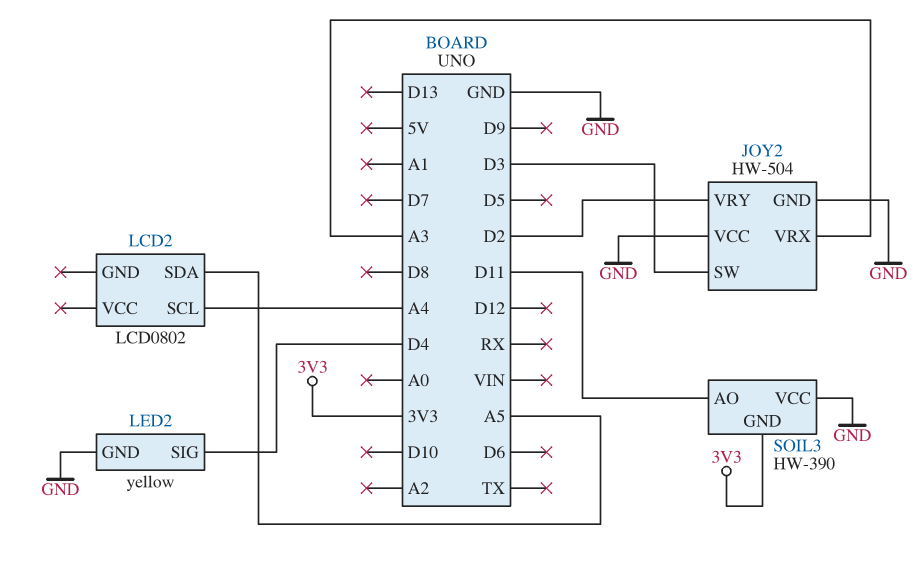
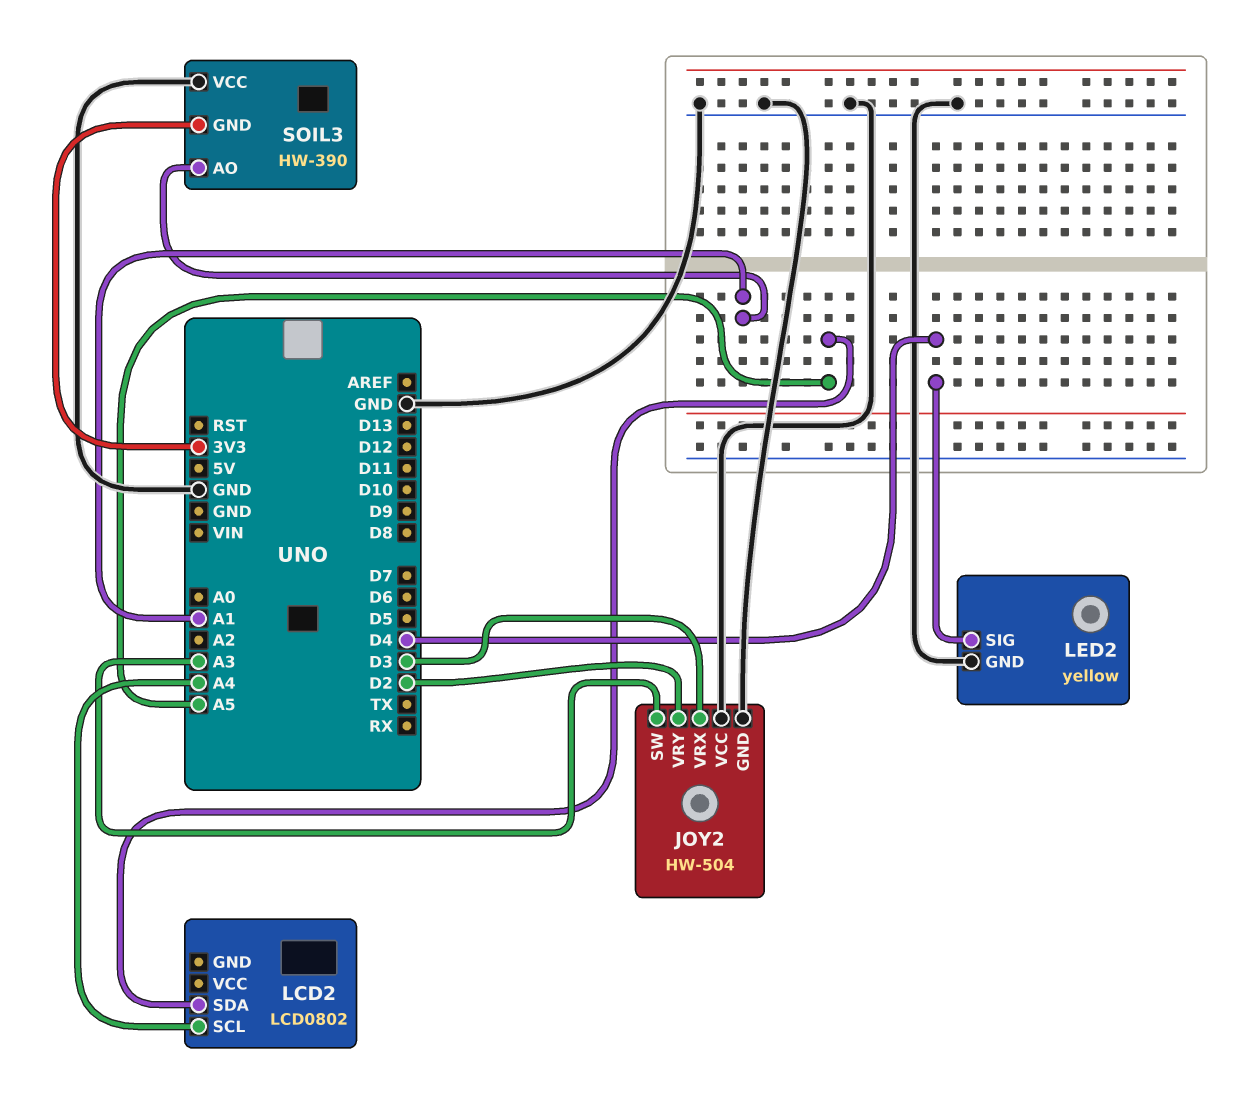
JOY2 pin SW: D3 -> A3
JOY2 pin VRX: A3 -> D3
SOIL3 pin AO: D11 -> A1

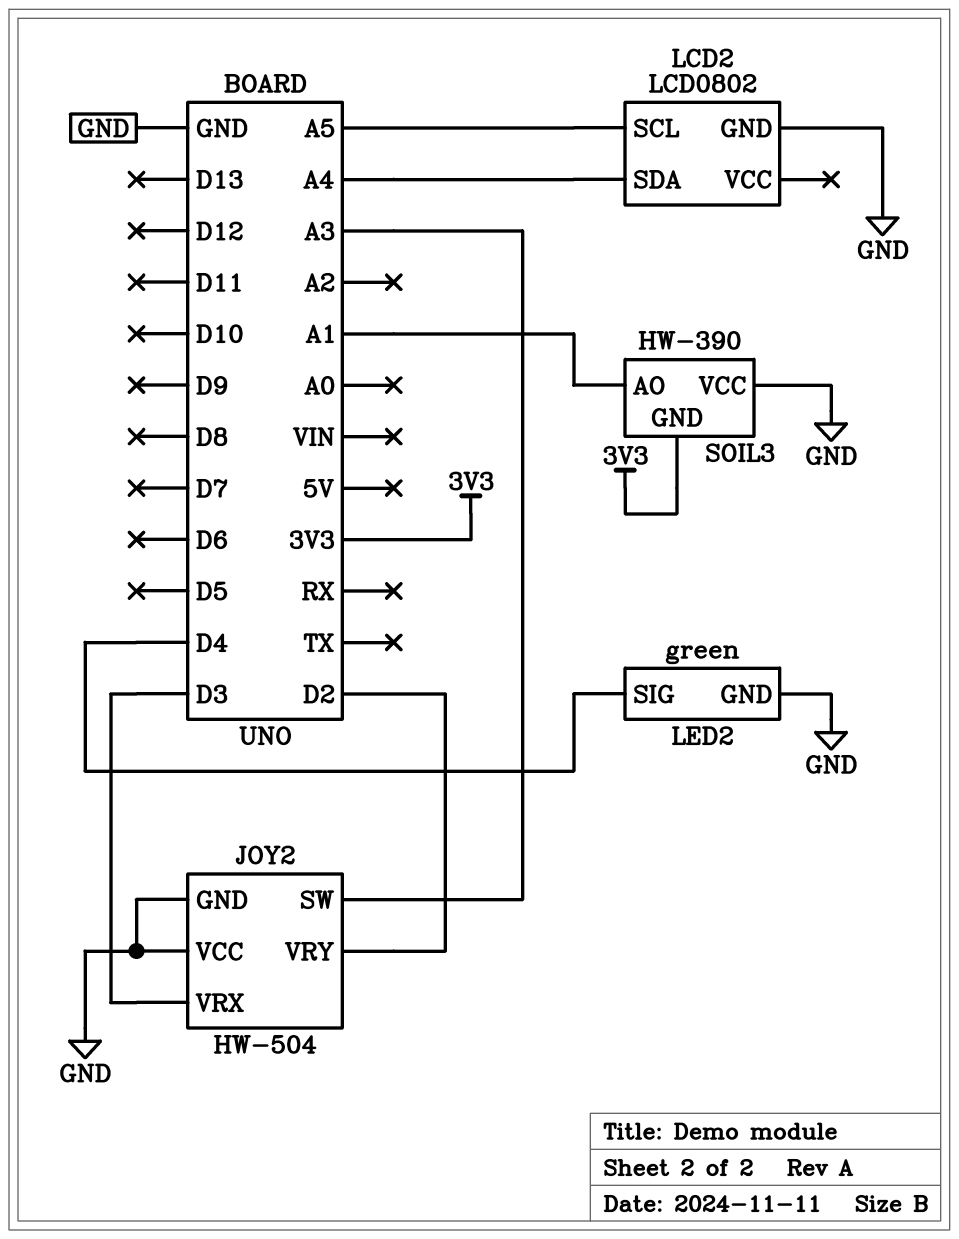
LCD2 pin GND: none -> GND
LCD2 pin SCL: A4 -> A5
LCD2 pin SDA: A5 -> A4
LED2: yellow -> green

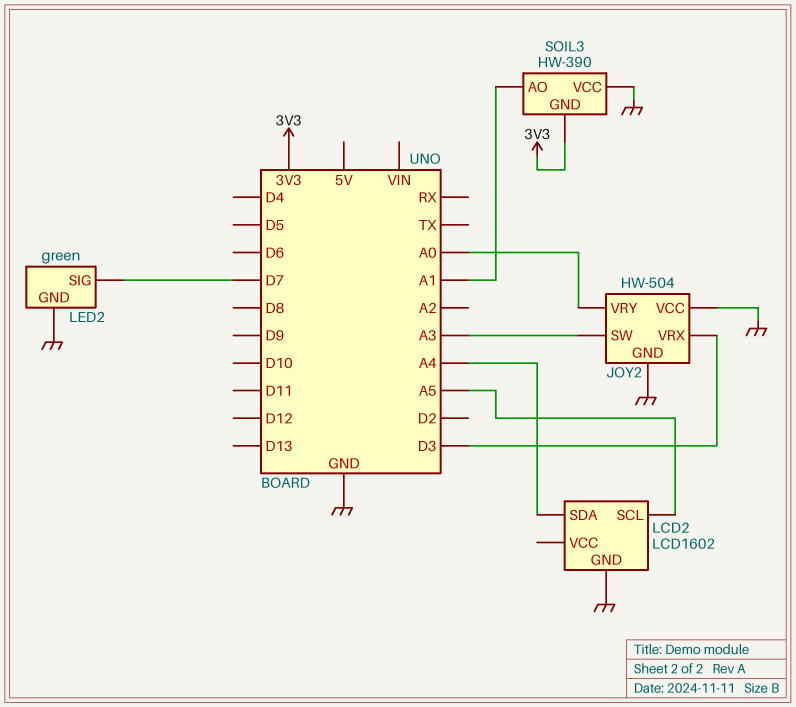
JOY2 pin VRY: D2 -> A0
LCD2: LCD0802 -> LCD1602
LED2 pin SIG: D4 -> D7

